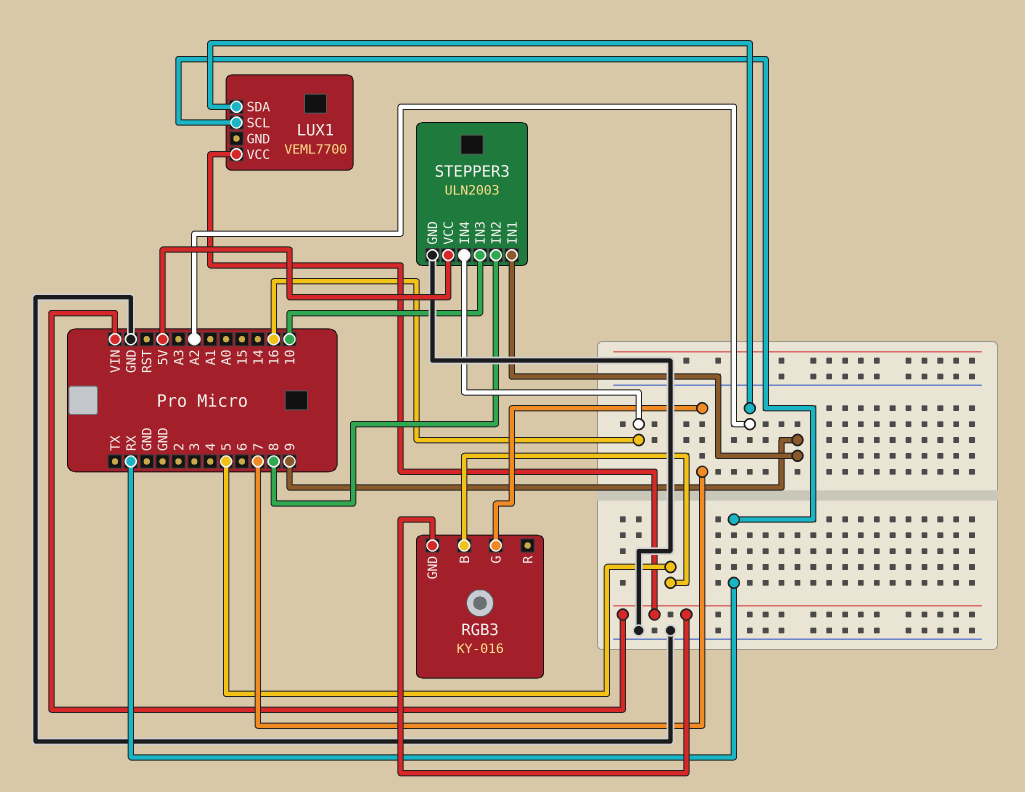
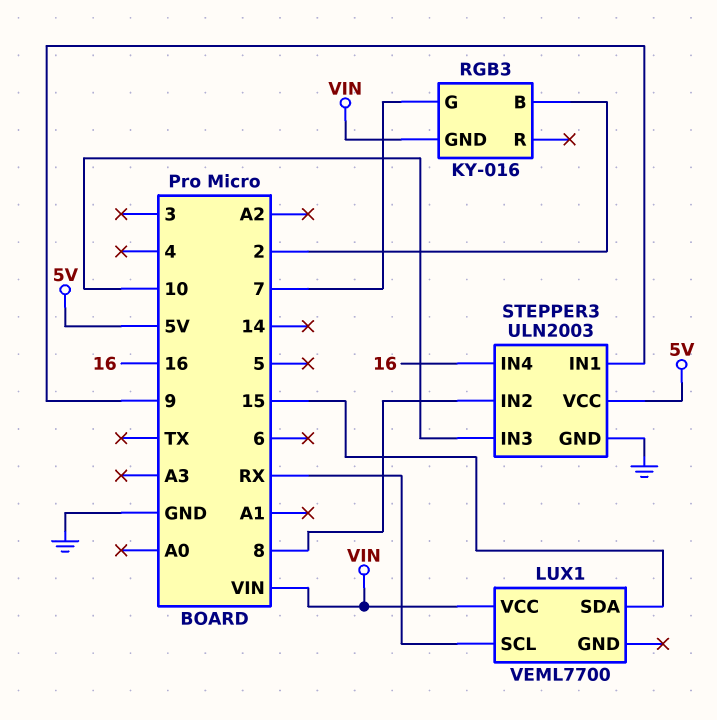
LUX1 pin SDA: A2 -> 15
RGB3 pin B: 5 -> 2

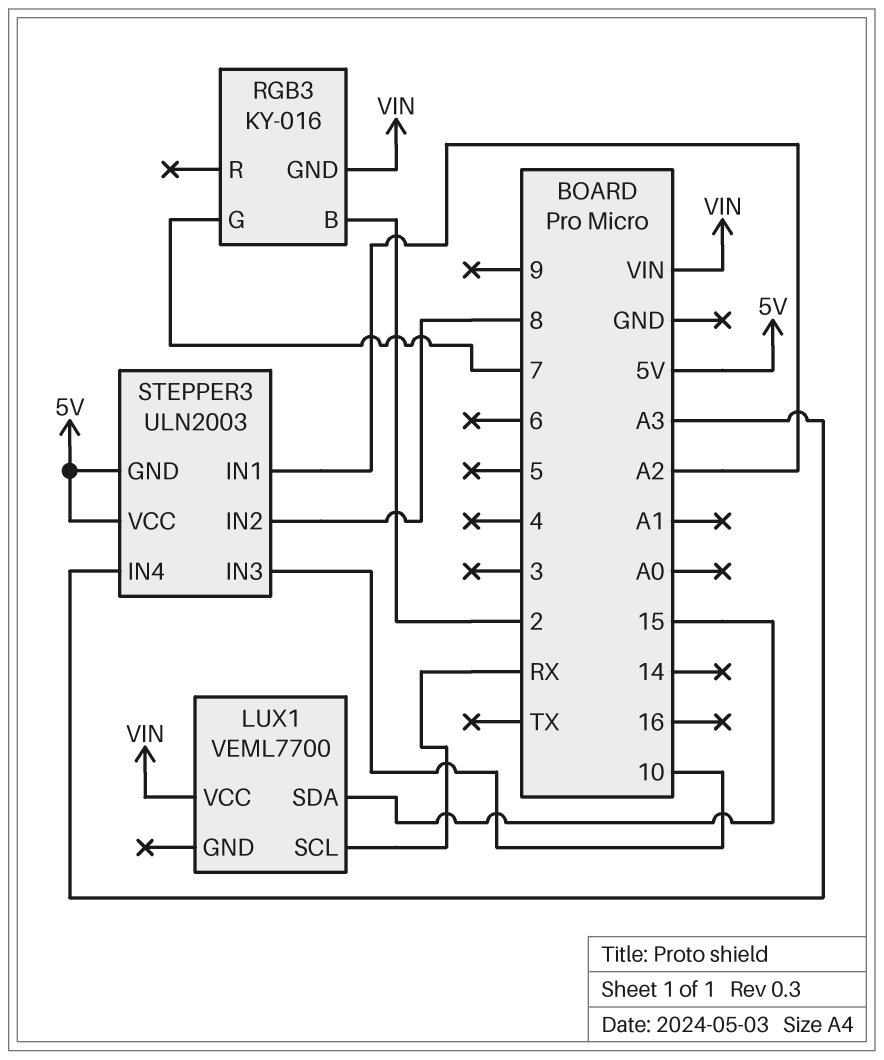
STEPPER3 pin GND: GND -> 5V
STEPPER3 pin IN1: 9 -> A2
STEPPER3 pin IN4: 16 -> A3

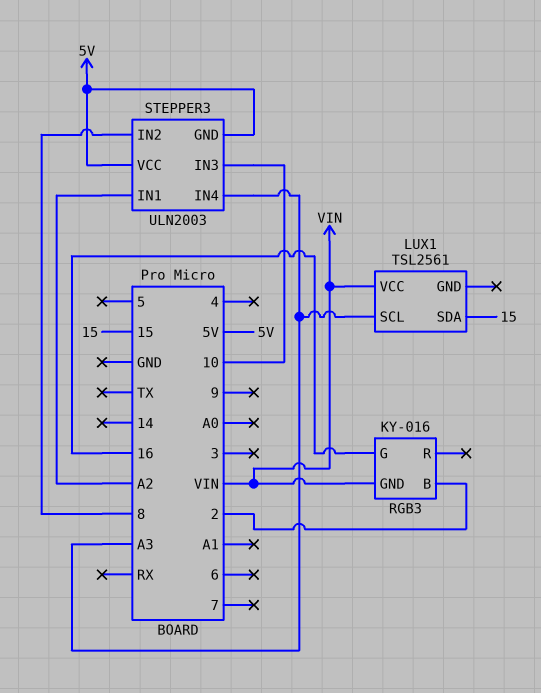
LUX1: VEML7700 -> TSL2561
LUX1 pin SCL: RX -> A3
RGB3 pin G: 7 -> 16

